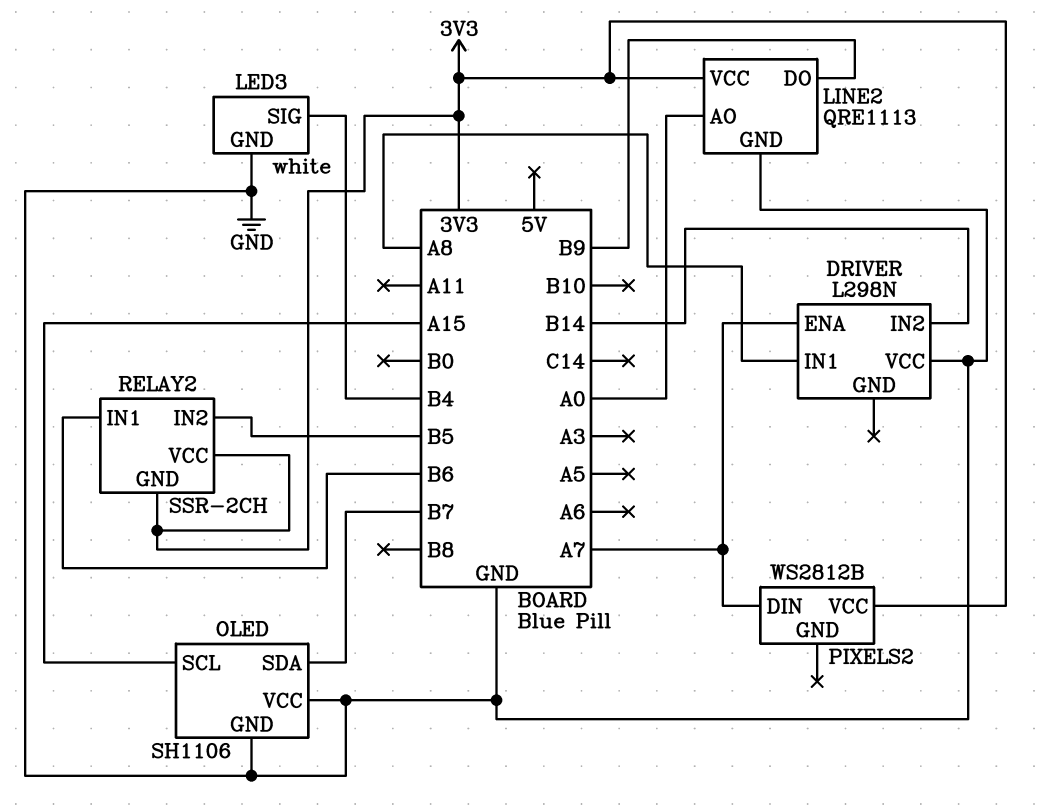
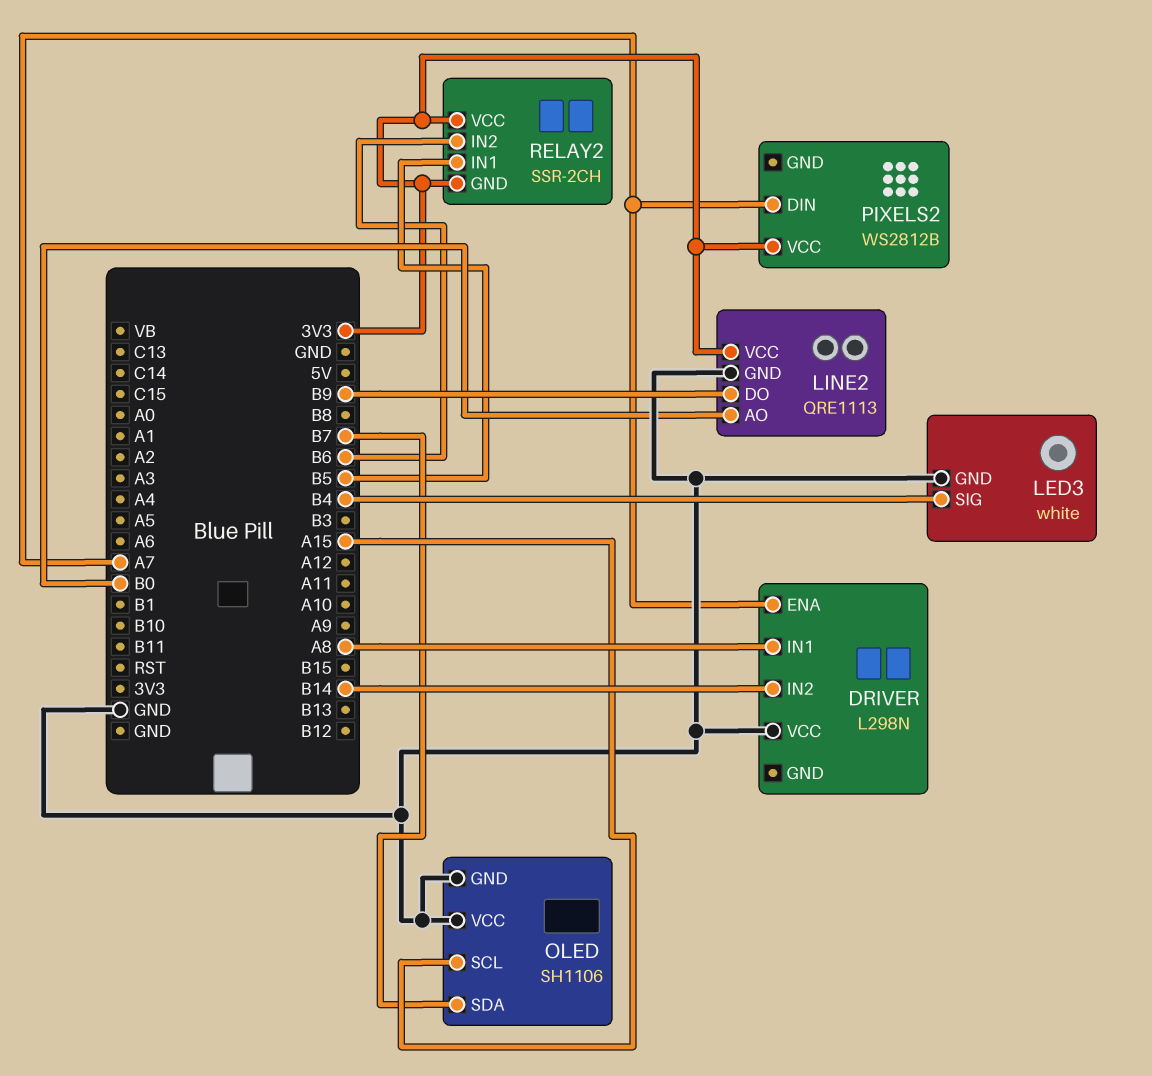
LINE2 pin AO: A0 -> B0
RELAY2 pin IN1: B6 -> B5
RELAY2 pin IN2: B5 -> B6

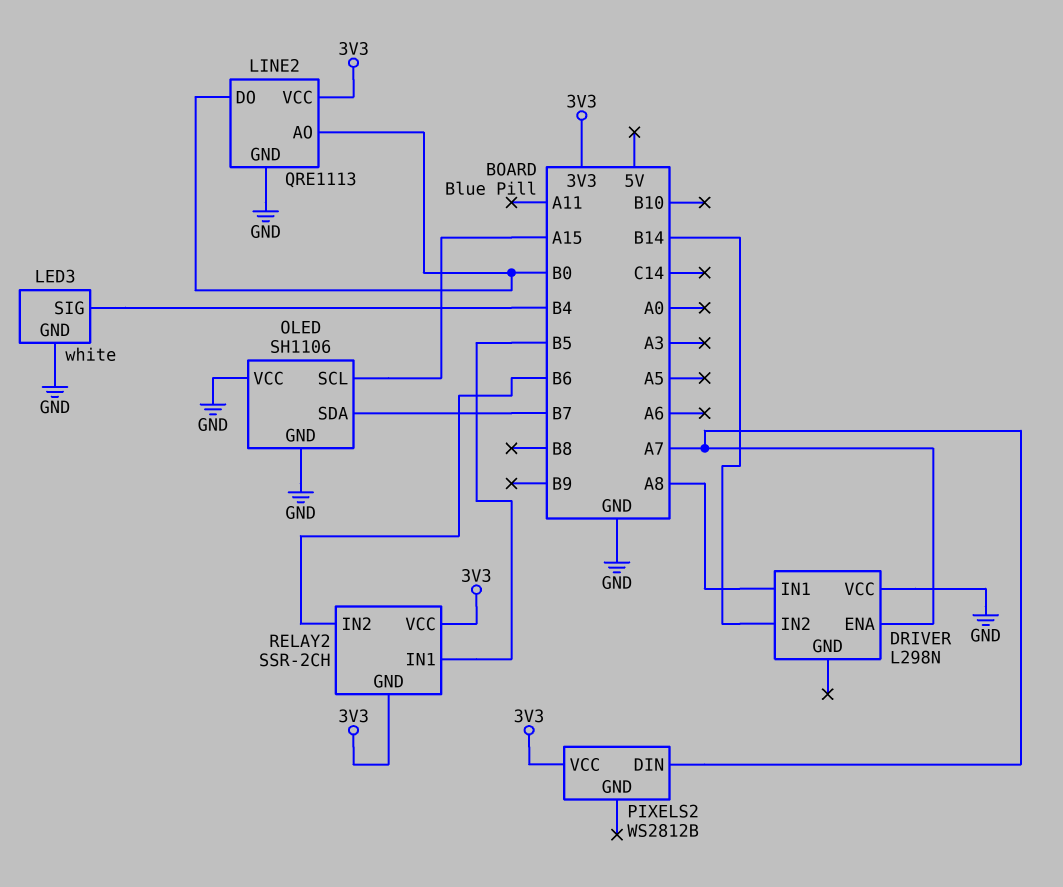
LINE2 pin DO: B9 -> B0

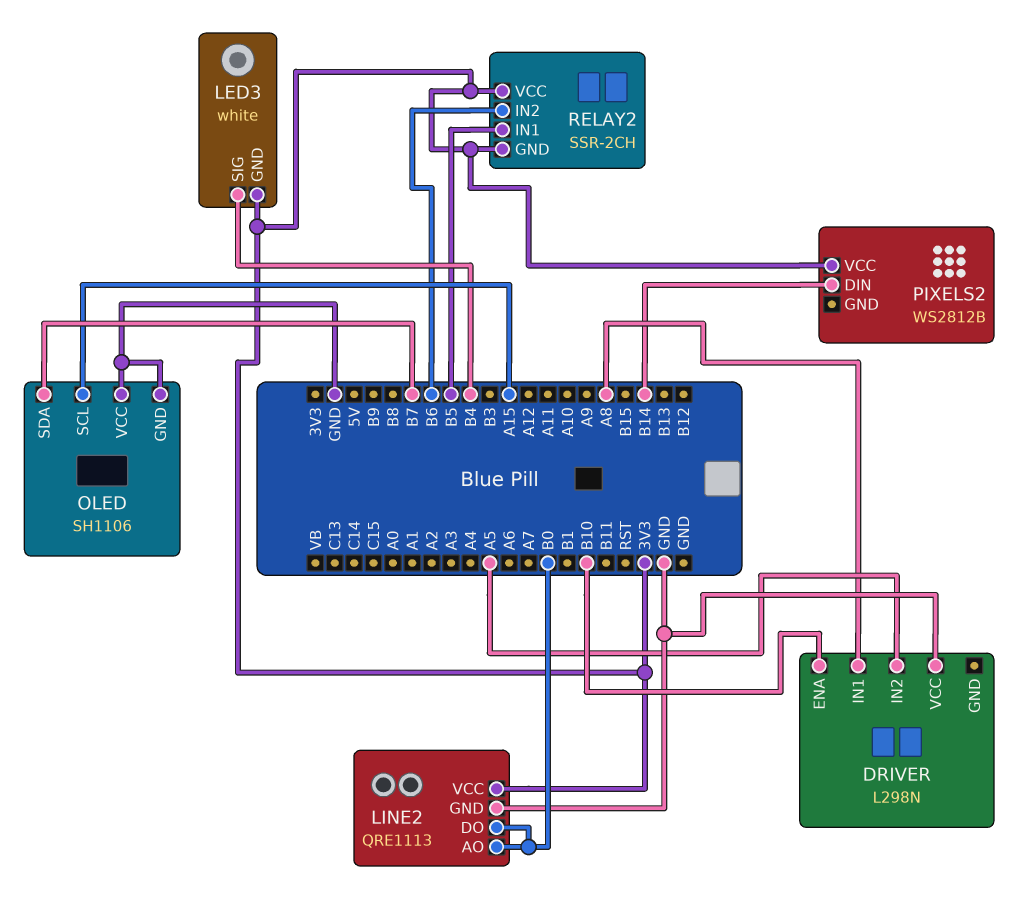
DRIVER pin ENA: A7 -> B10
DRIVER pin IN2: B14 -> A5
LED3 pin GND: GND -> 3V3
PIXELS2 pin DIN: A7 -> B14

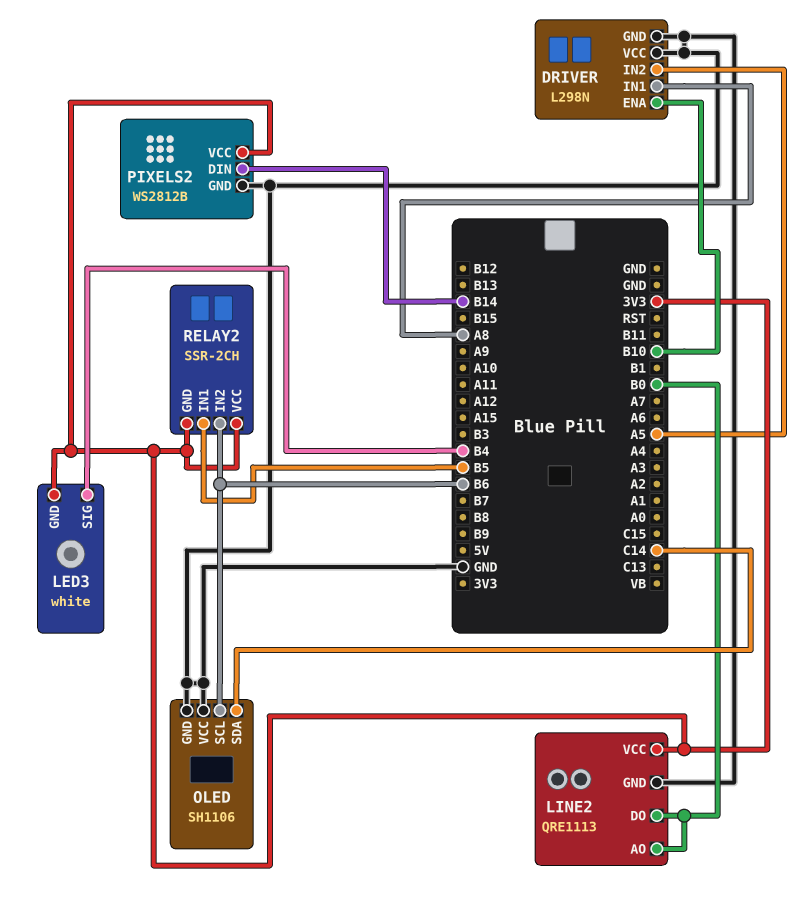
DRIVER pin GND: none -> GND
OLED pin SCL: A15 -> B6
OLED pin SDA: B7 -> C14
PIXELS2 pin GND: none -> GND

